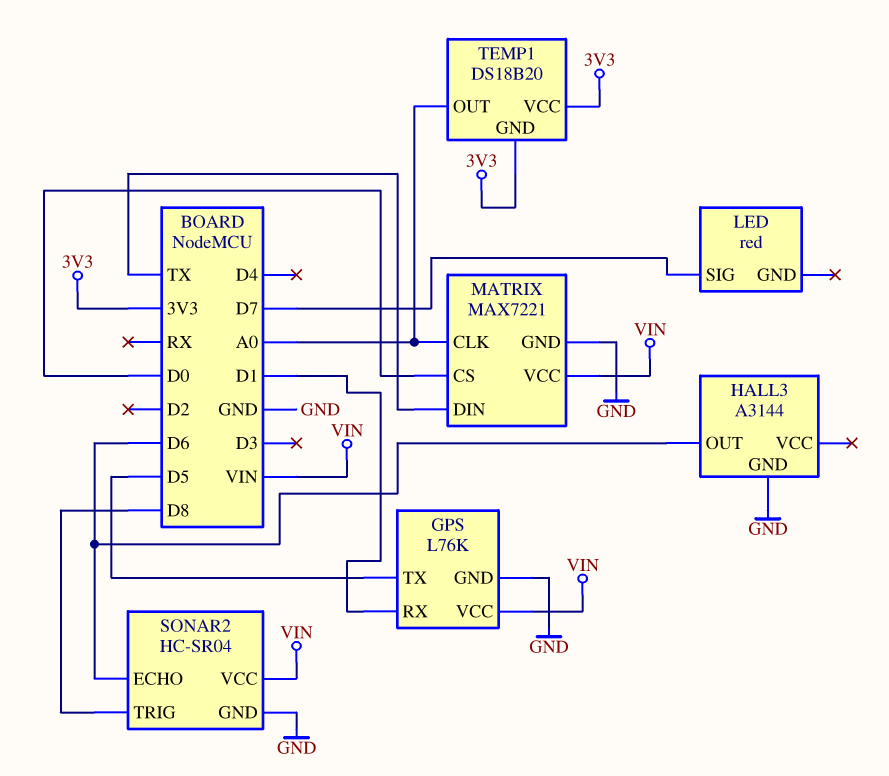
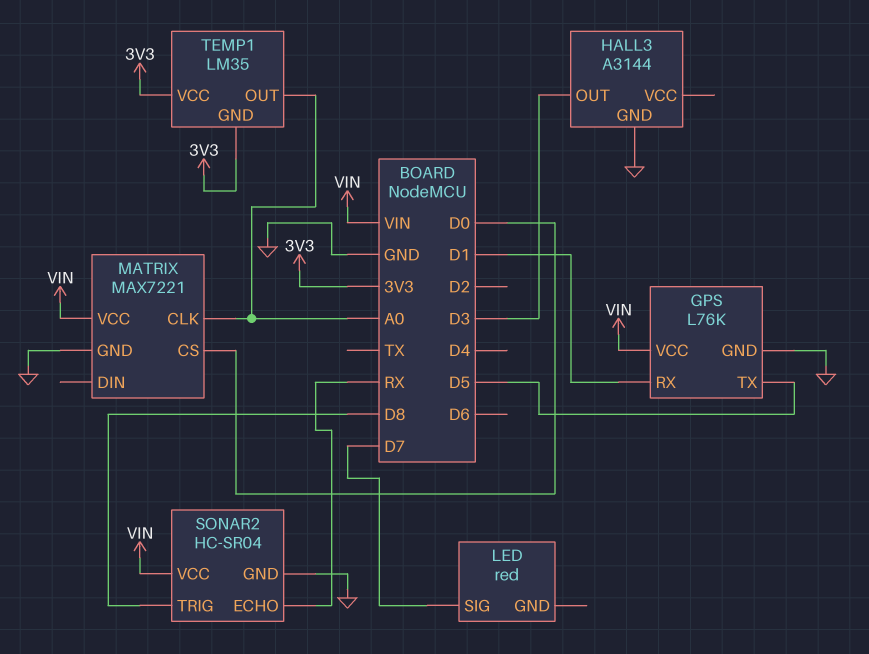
HALL3 pin OUT: D6 -> D3
MATRIX pin DIN: TX -> none
SONAR2 pin ECHO: D6 -> RX
TEMP1: DS18B20 -> LM35

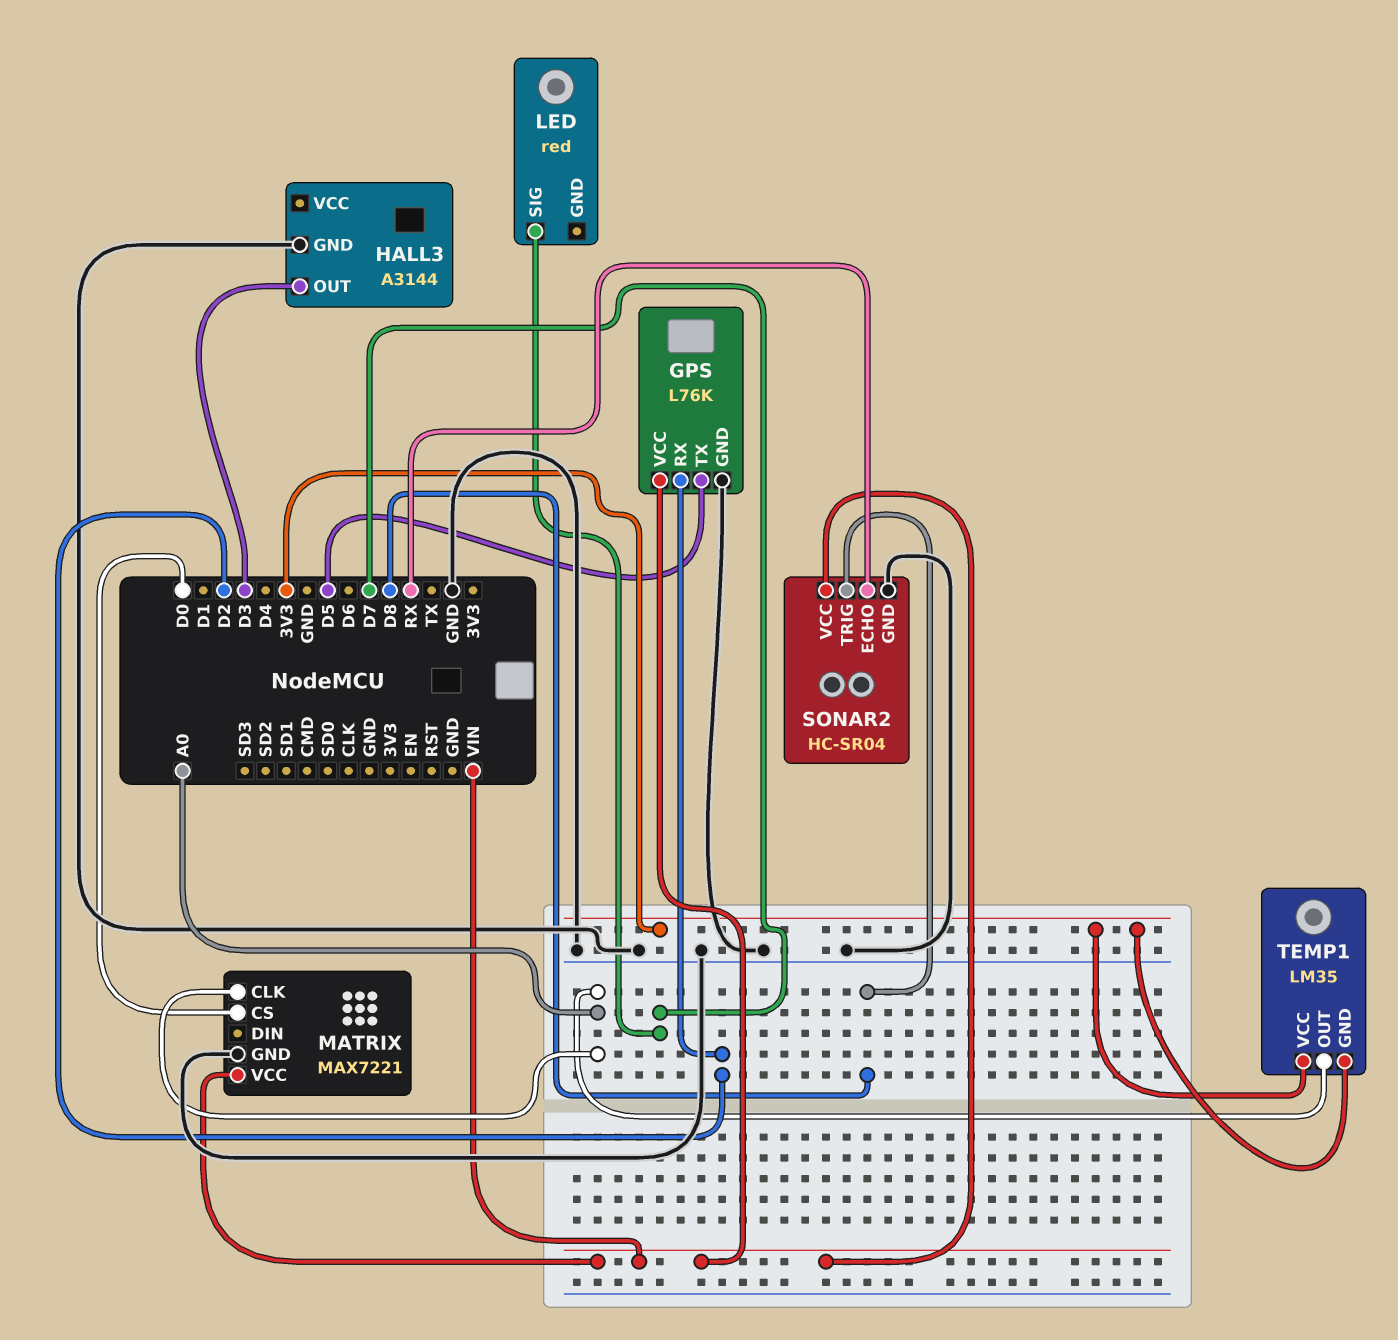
GPS pin RX: D1 -> D2

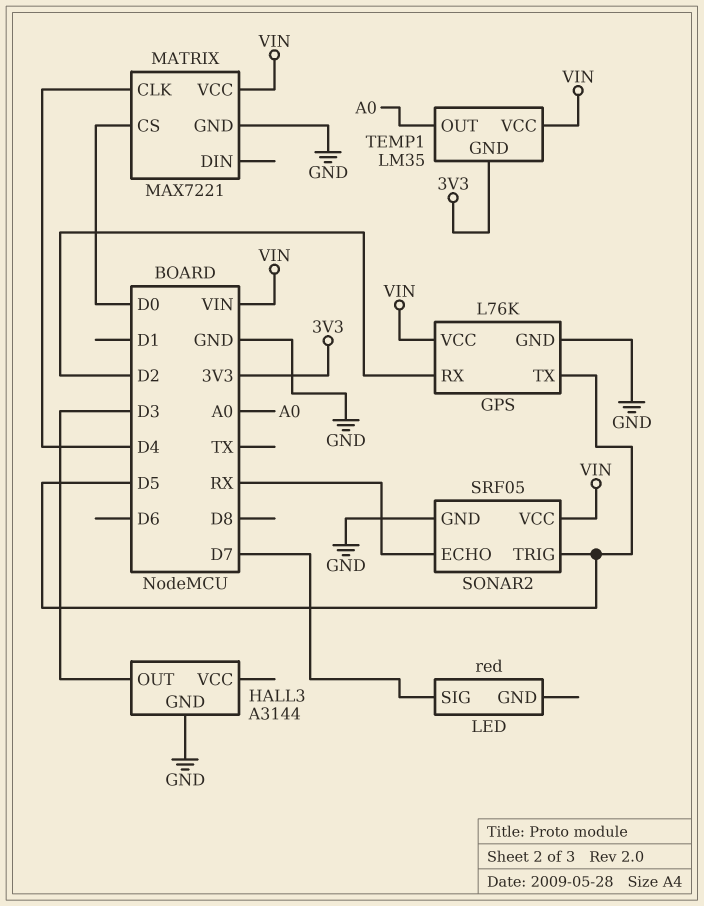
MATRIX pin CLK: A0 -> D4
SONAR2: HC-SR04 -> SRF05
SONAR2 pin TRIG: D8 -> D5
TEMP1 pin VCC: 3V3 -> VIN

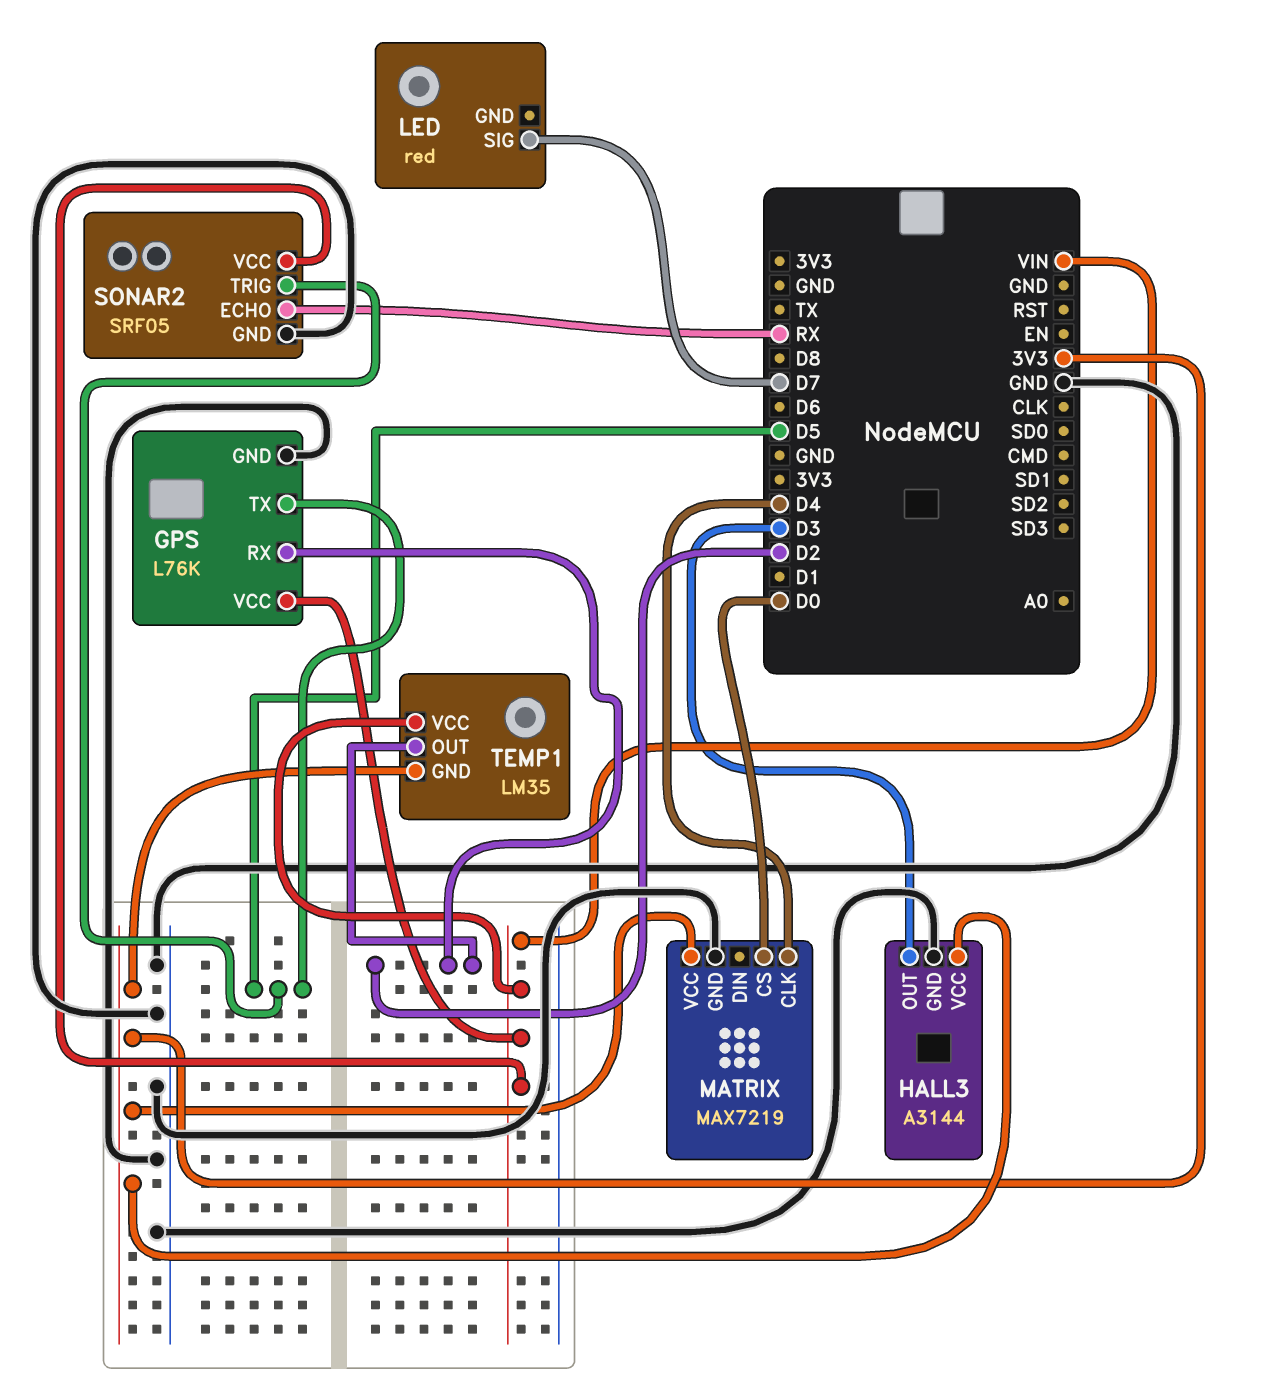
HALL3 pin VCC: none -> 3V3
MATRIX: MAX7221 -> MAX7219
MATRIX pin VCC: VIN -> 3V3
TEMP1 pin OUT: A0 -> D2

